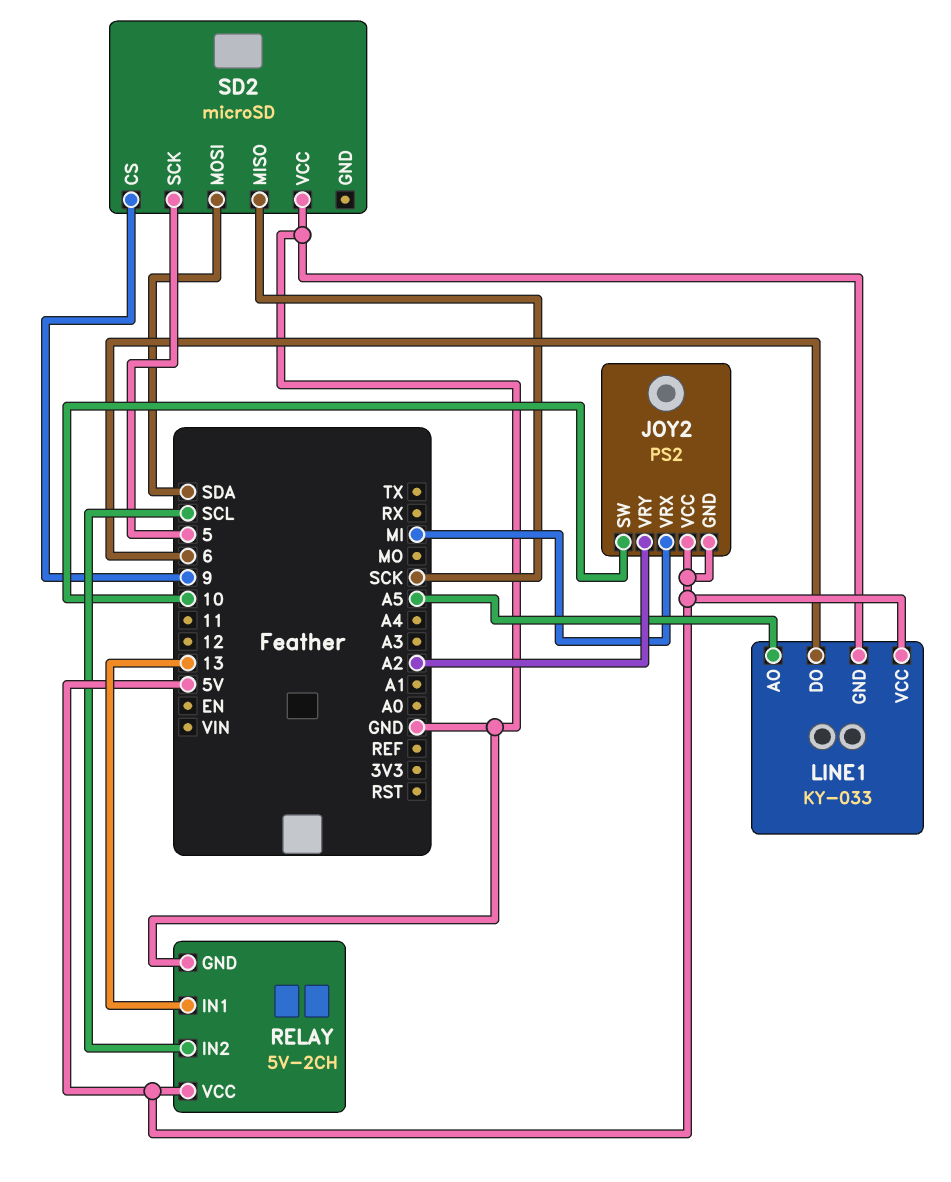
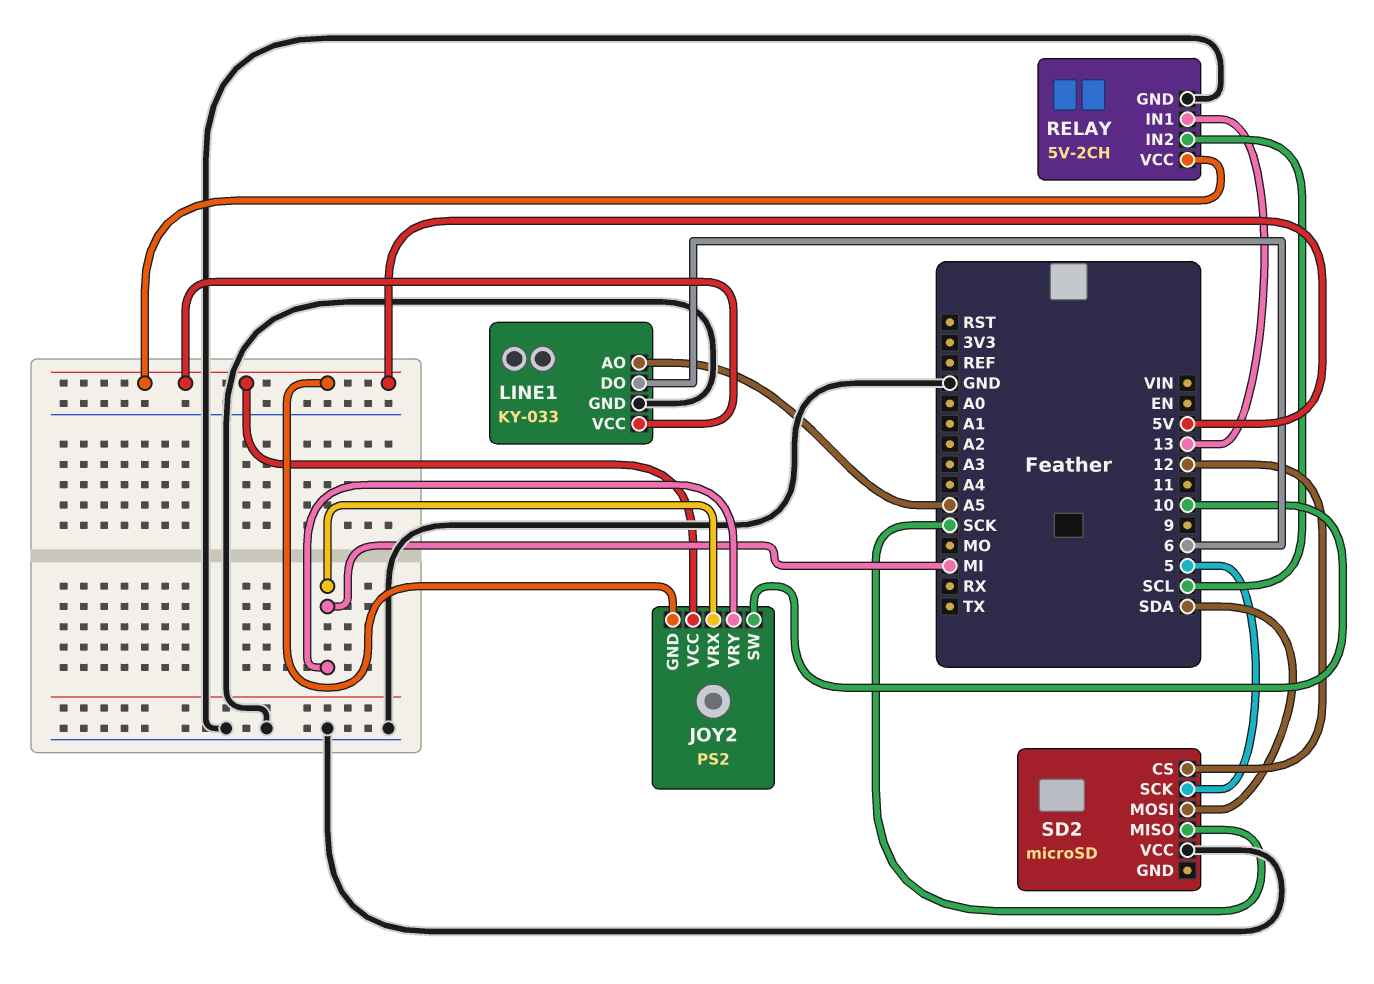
JOY2 pin VRY: A2 -> MI
SD2 pin CS: 9 -> 12

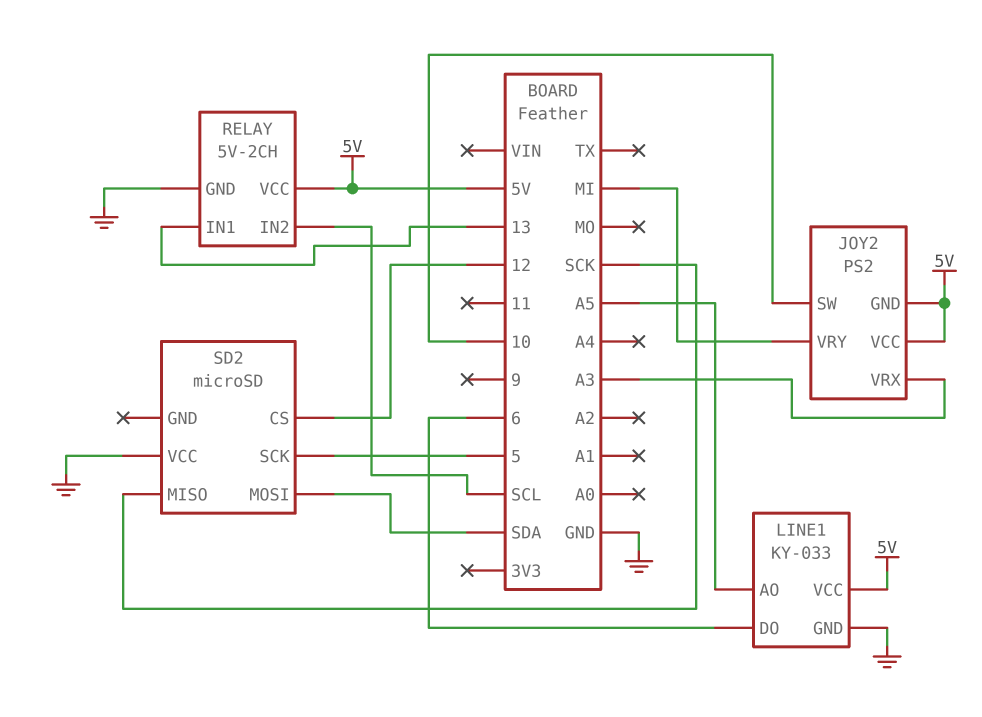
JOY2 pin VRX: MI -> A3

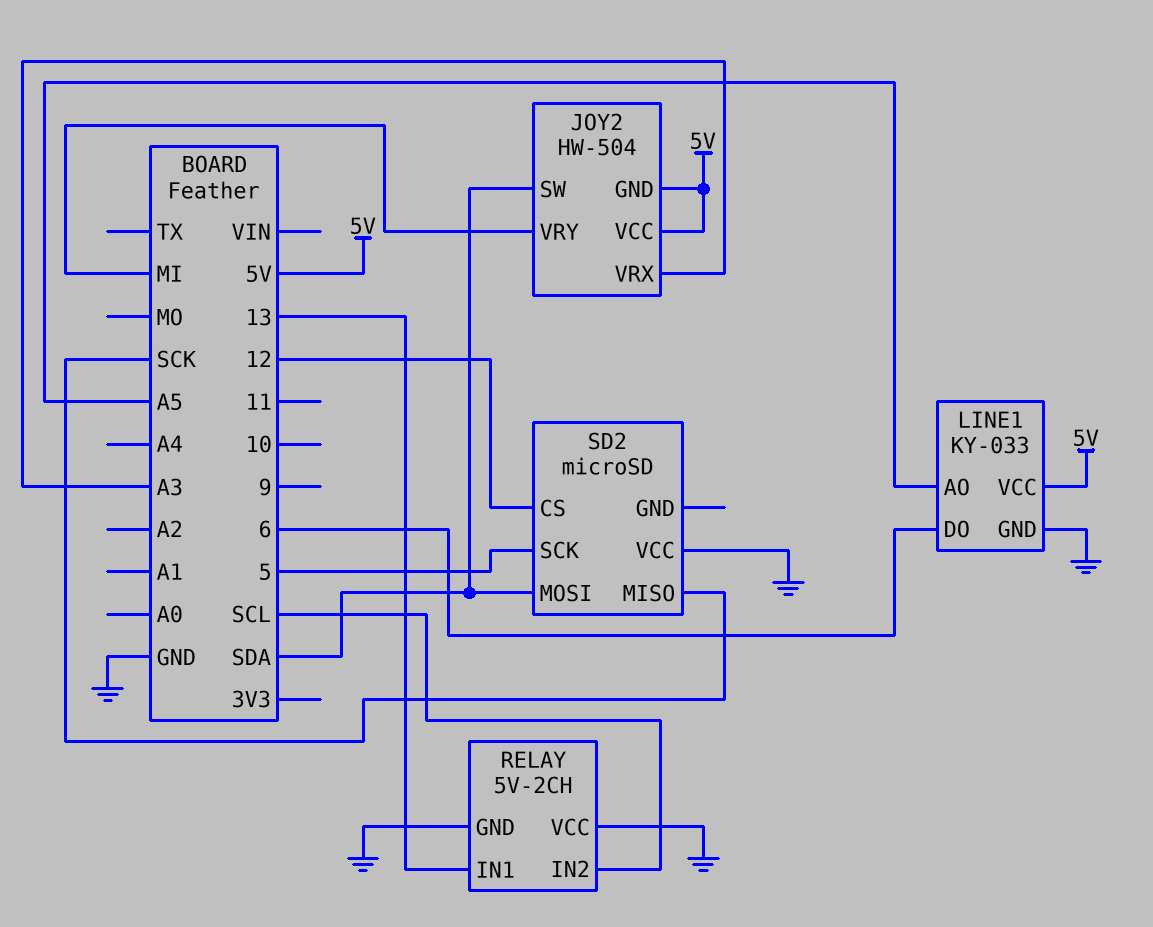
JOY2: PS2 -> HW-504
JOY2 pin SW: 10 -> SDA
RELAY pin VCC: 5V -> GND

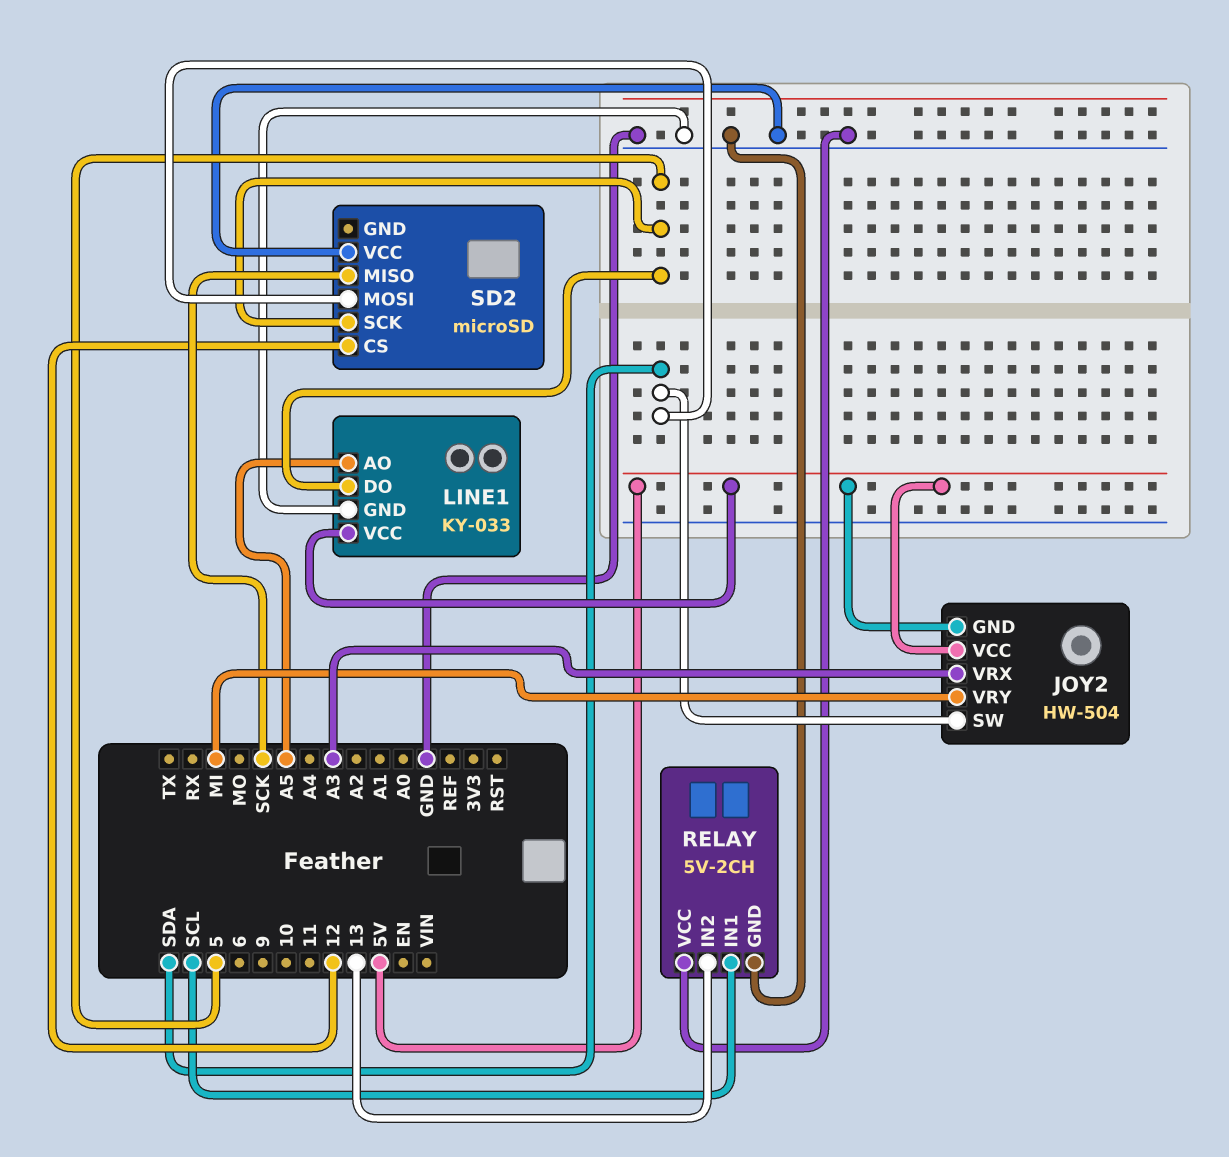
LINE1 pin DO: 6 -> 5
RELAY pin IN1: 13 -> SCL
RELAY pin IN2: SCL -> 13

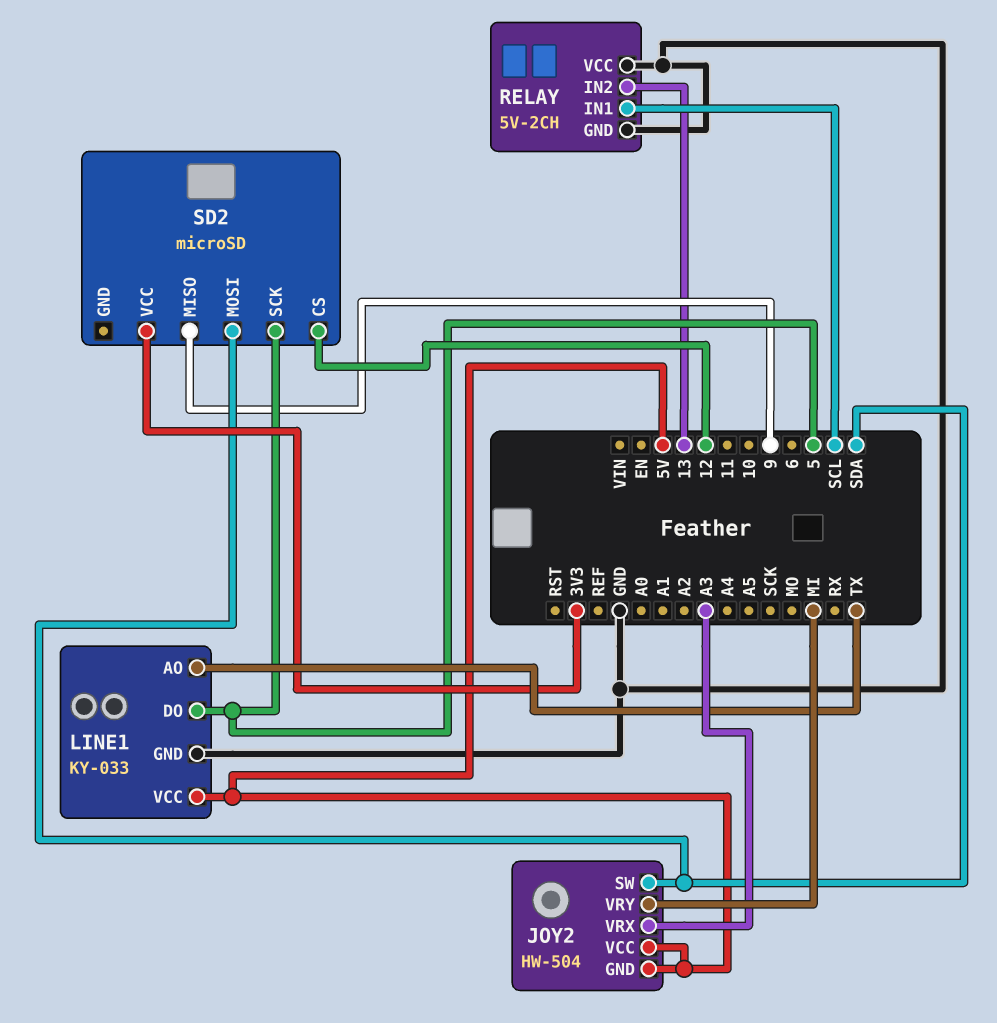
LINE1 pin AO: A5 -> TX
SD2 pin MISO: SCK -> 9
SD2 pin VCC: GND -> 3V3

